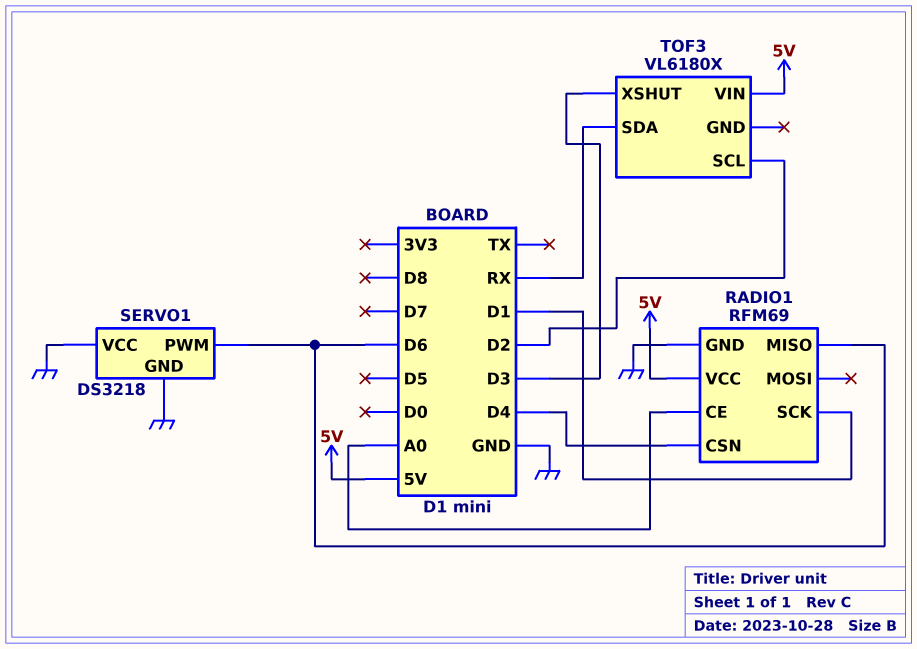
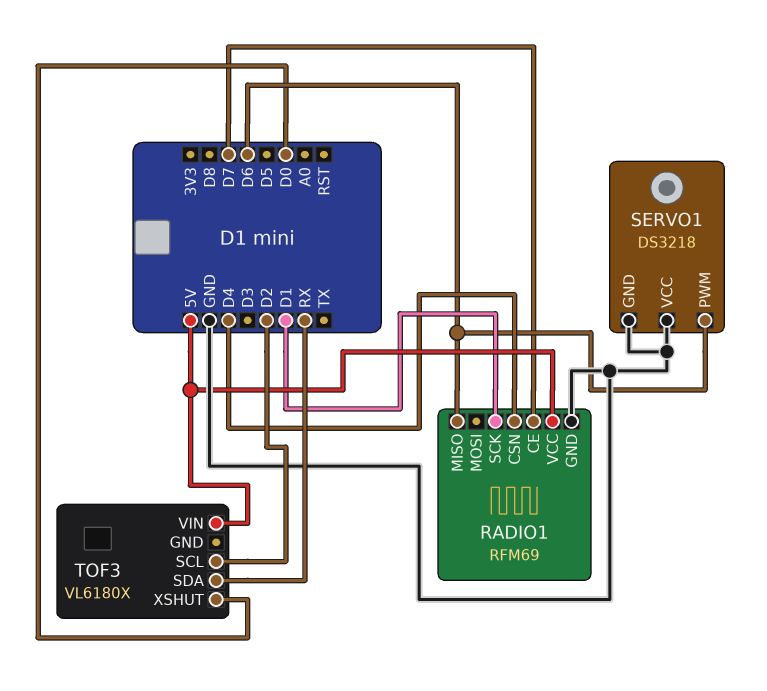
RADIO1 pin CE: A0 -> D7
TOF3 pin XSHUT: D3 -> D0

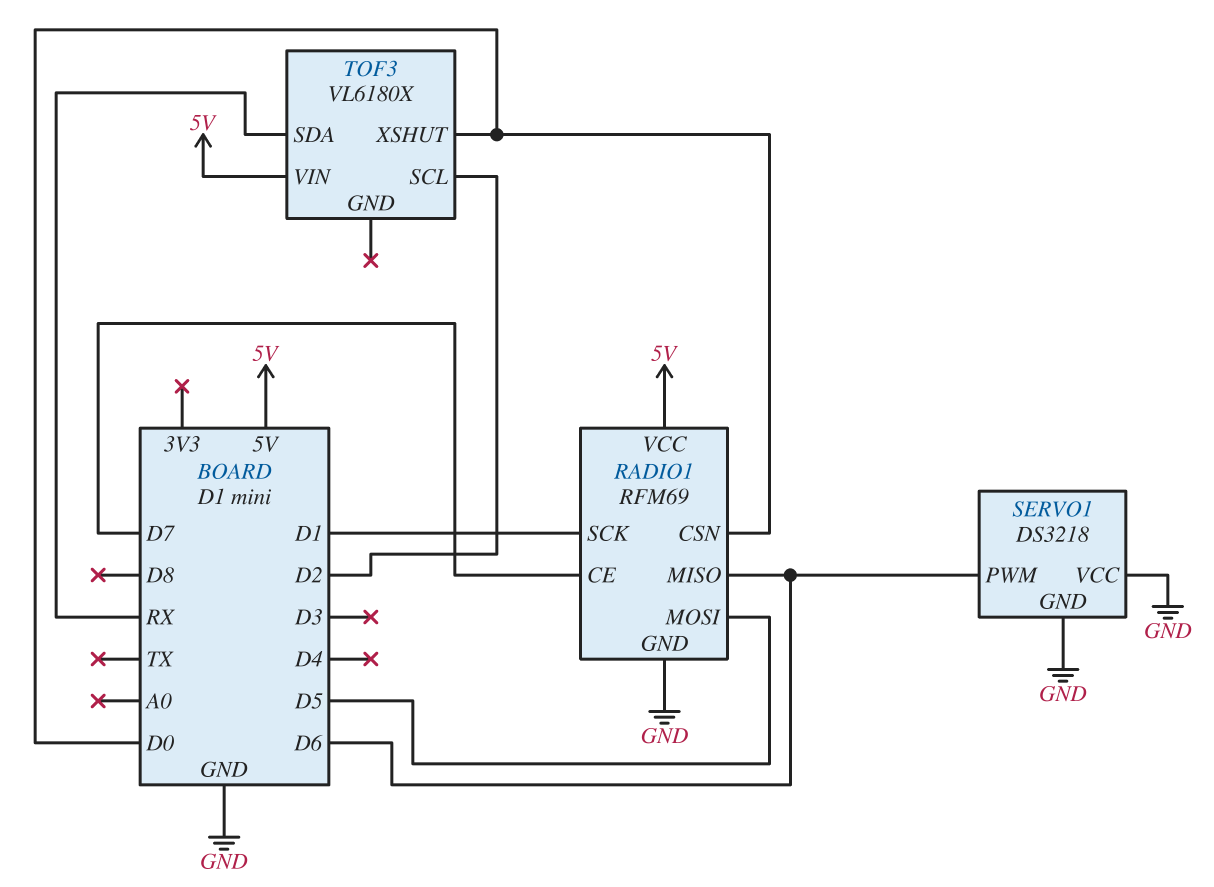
RADIO1 pin CSN: D4 -> D0
RADIO1 pin MOSI: none -> D5

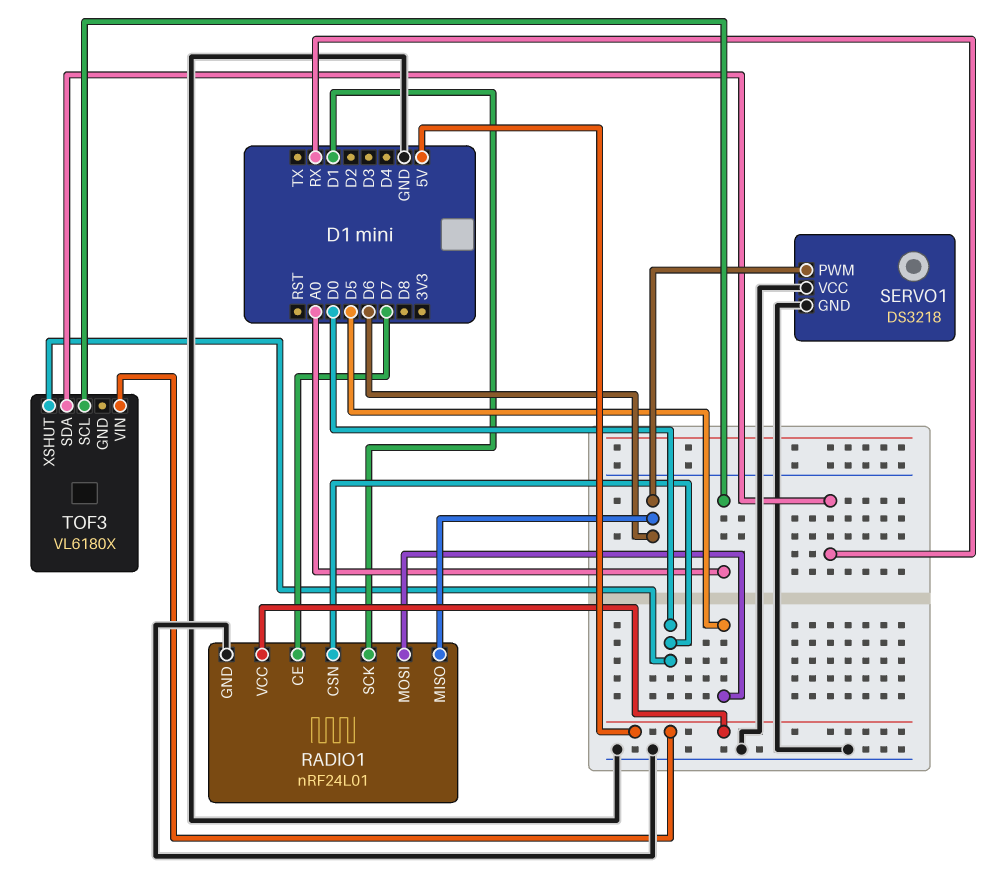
RADIO1: RFM69 -> nRF24L01
TOF3 pin SCL: D2 -> A0

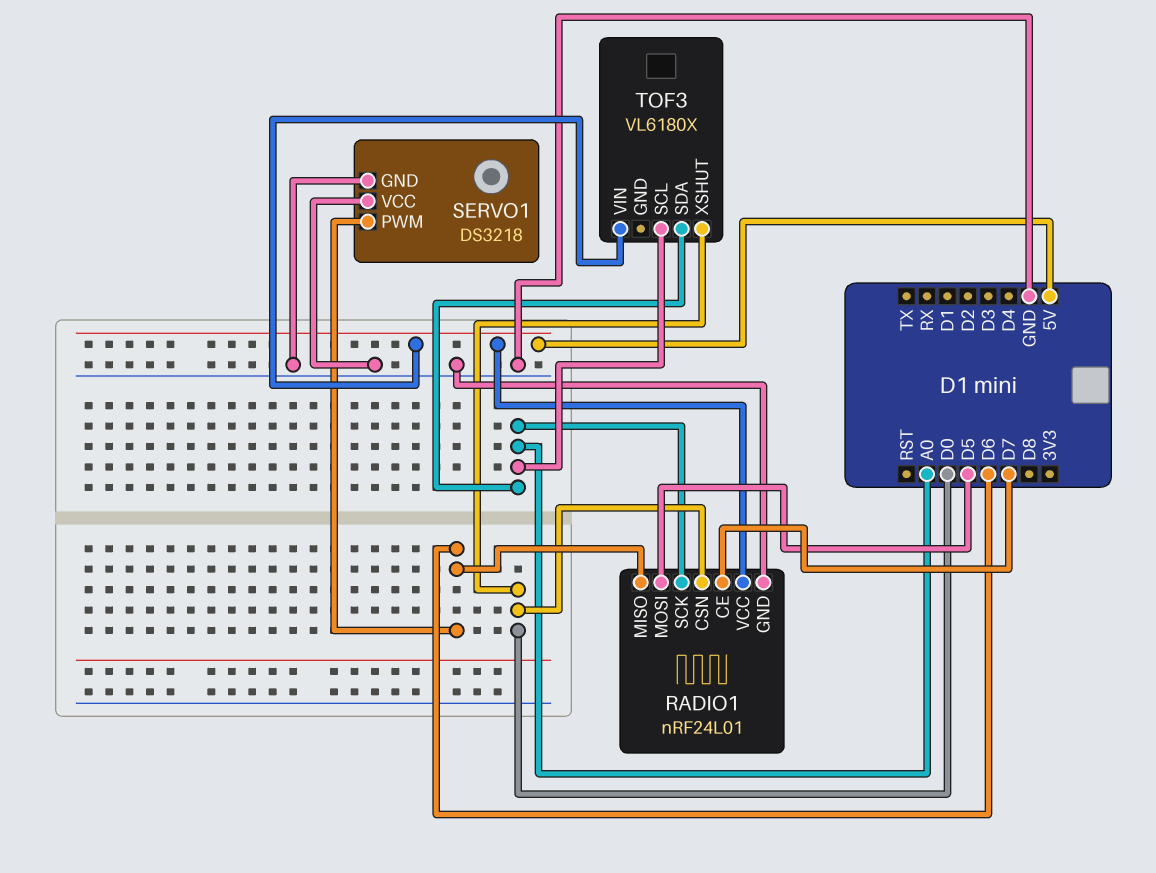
RADIO1 pin SCK: D1 -> A0
TOF3 pin SDA: RX -> A0

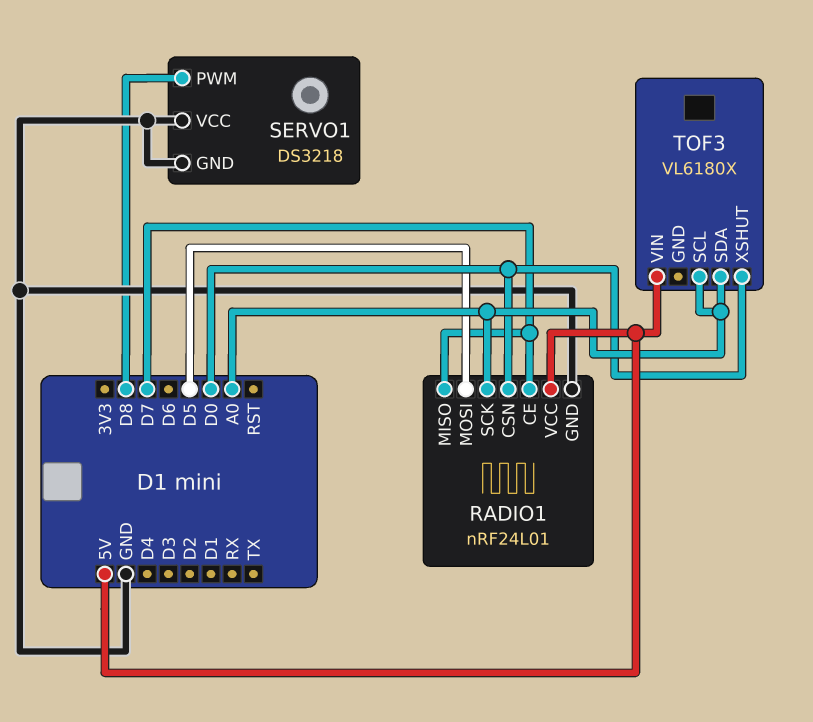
RADIO1 pin MISO: D6 -> D7
SERVO1 pin PWM: D6 -> D8

